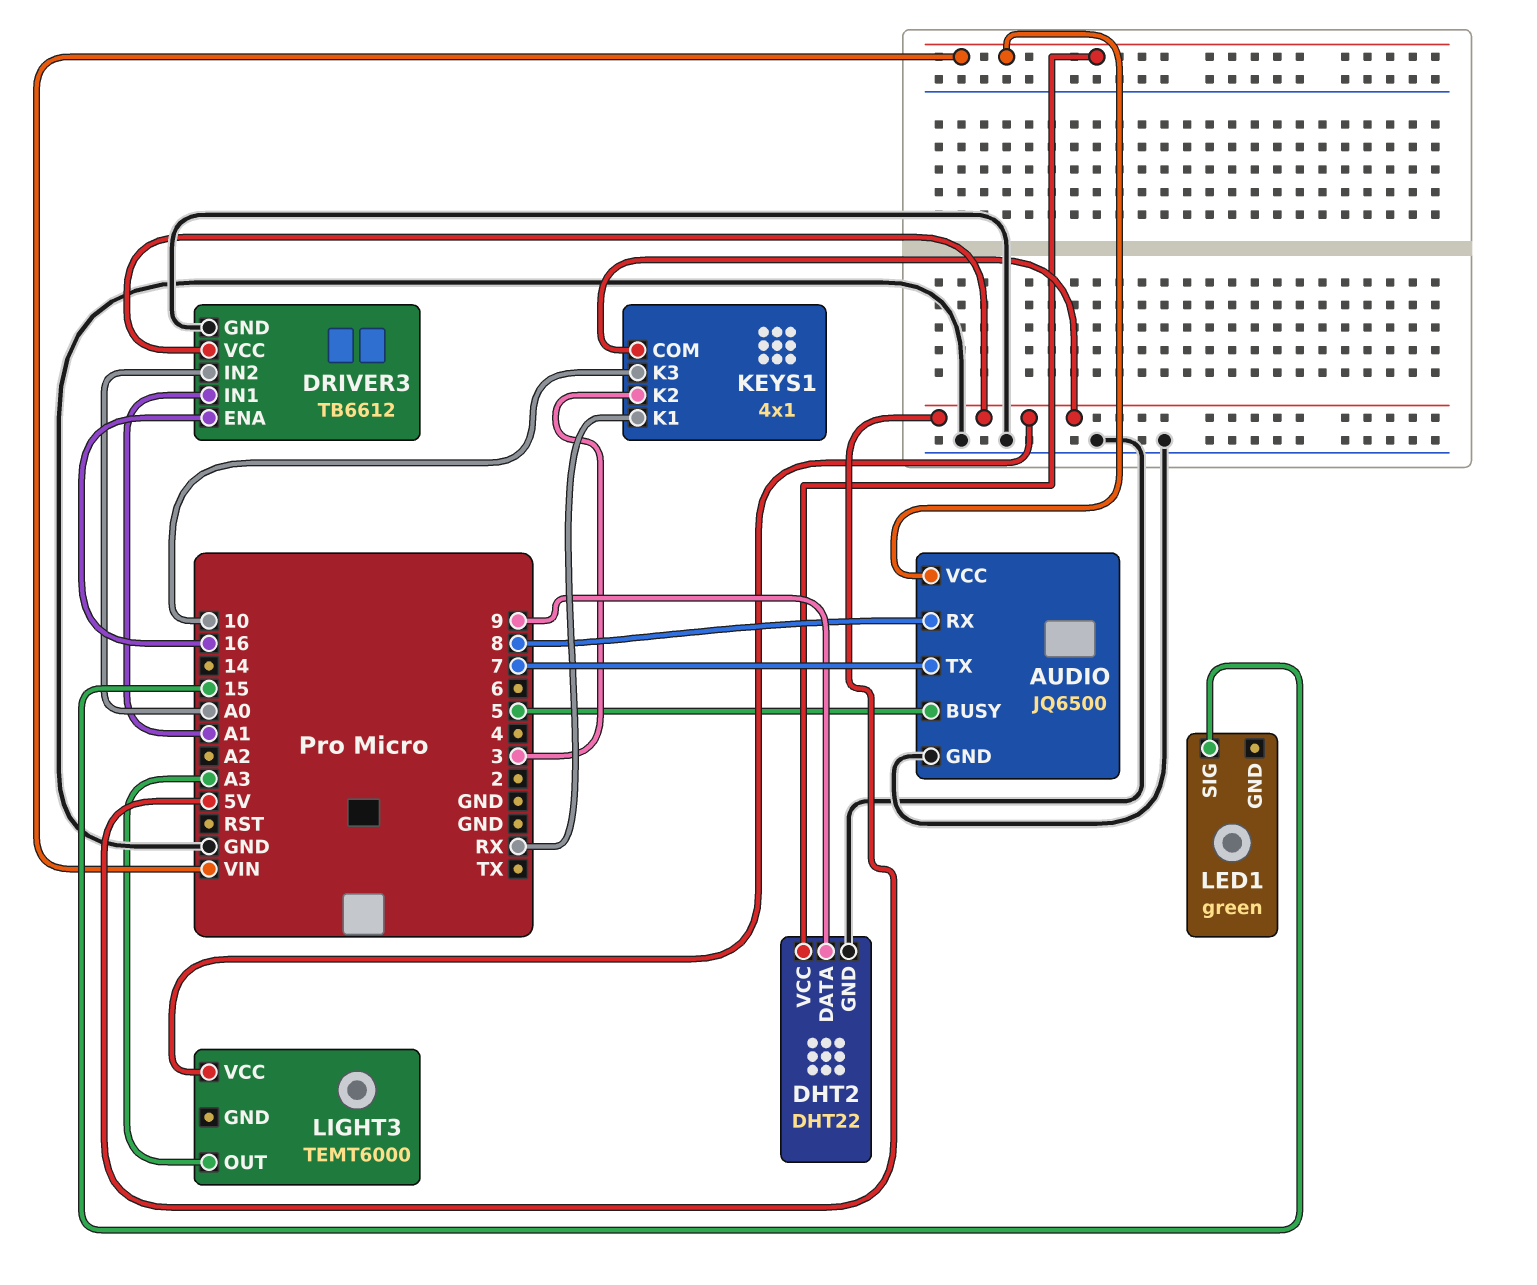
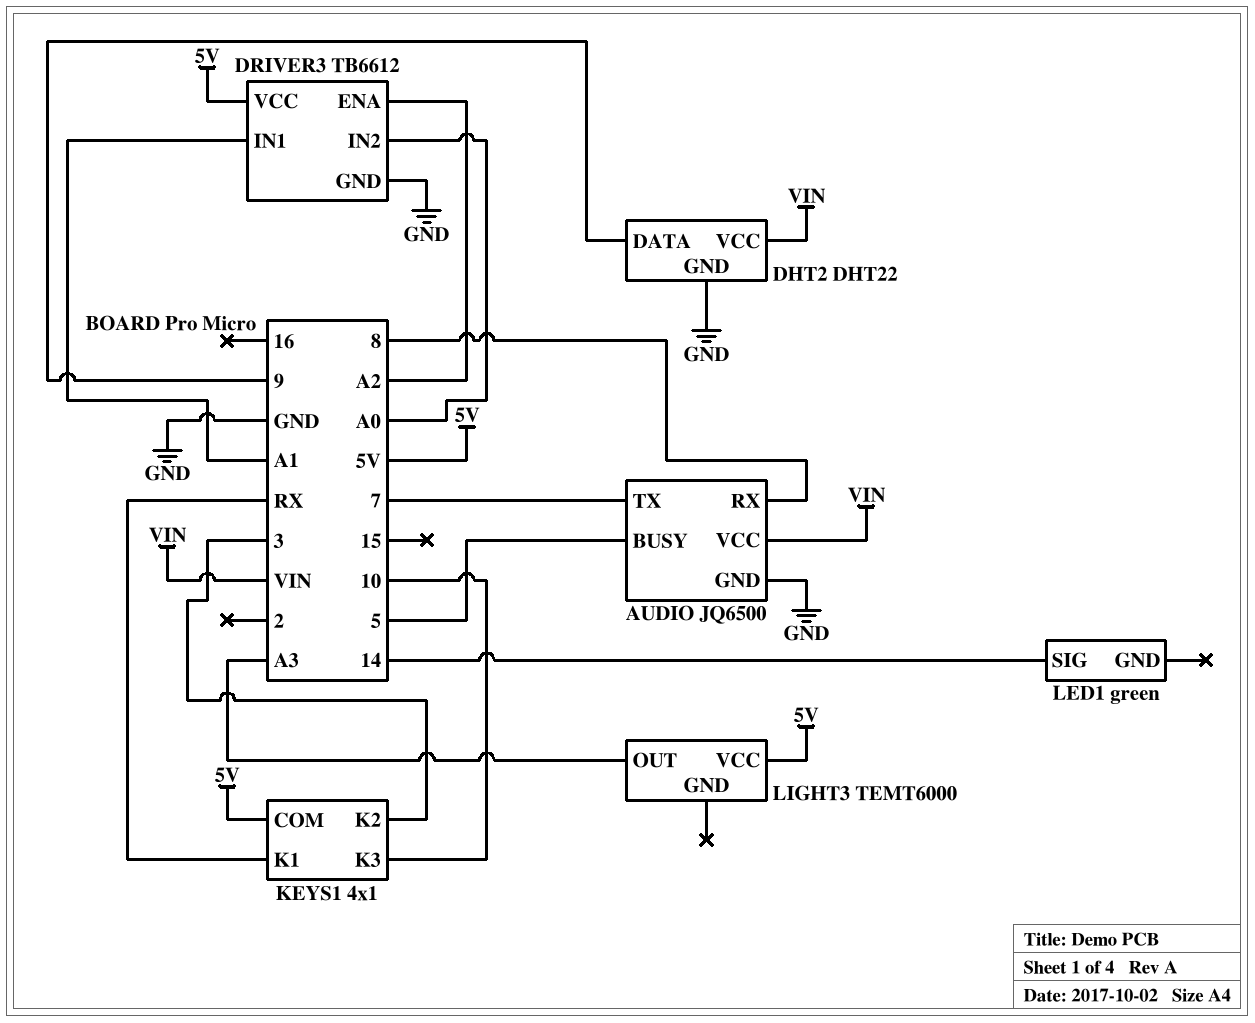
DRIVER3 pin ENA: 16 -> A2
LED1 pin SIG: 15 -> 14

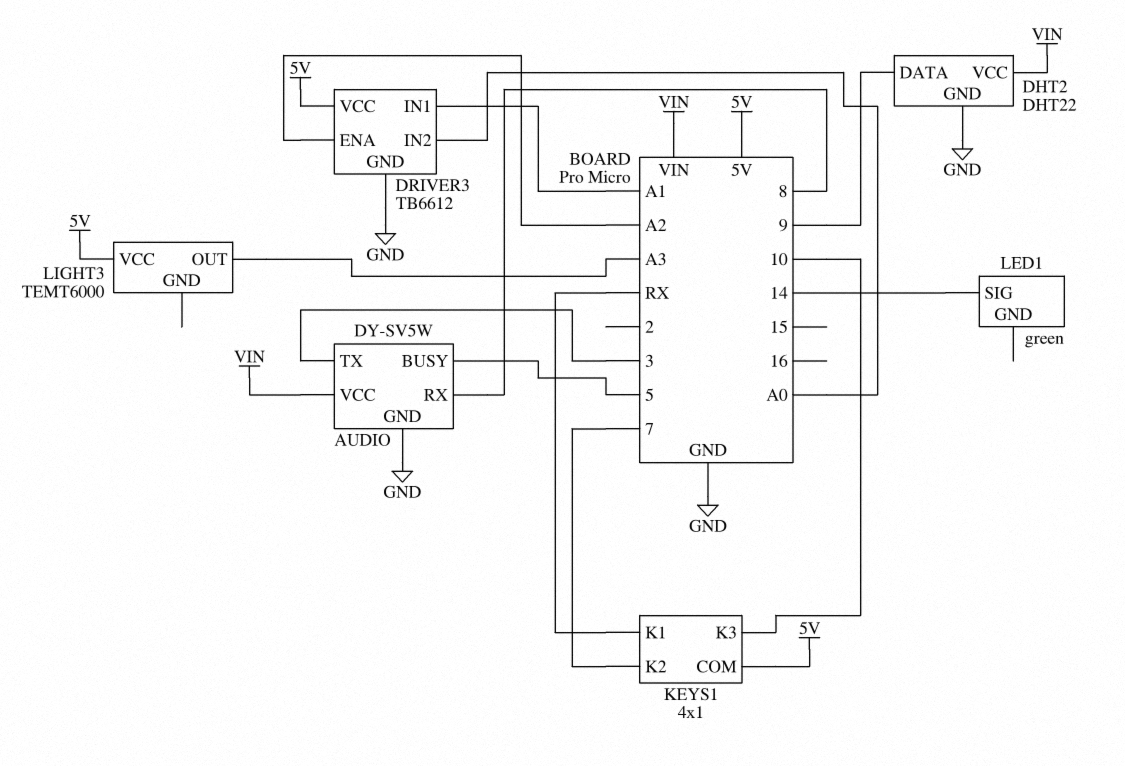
AUDIO: JQ6500 -> DY-SV5W
AUDIO pin TX: 7 -> 3
KEYS1 pin K2: 3 -> 7

